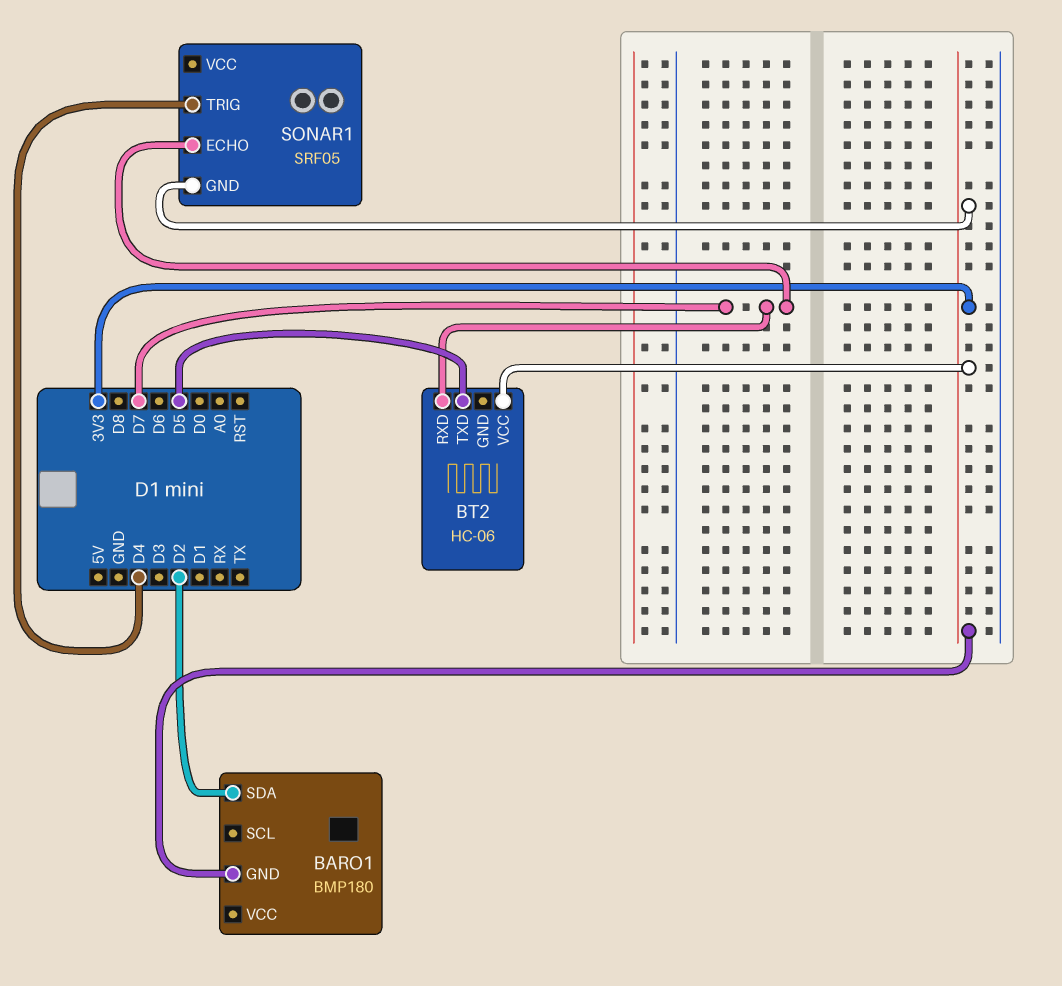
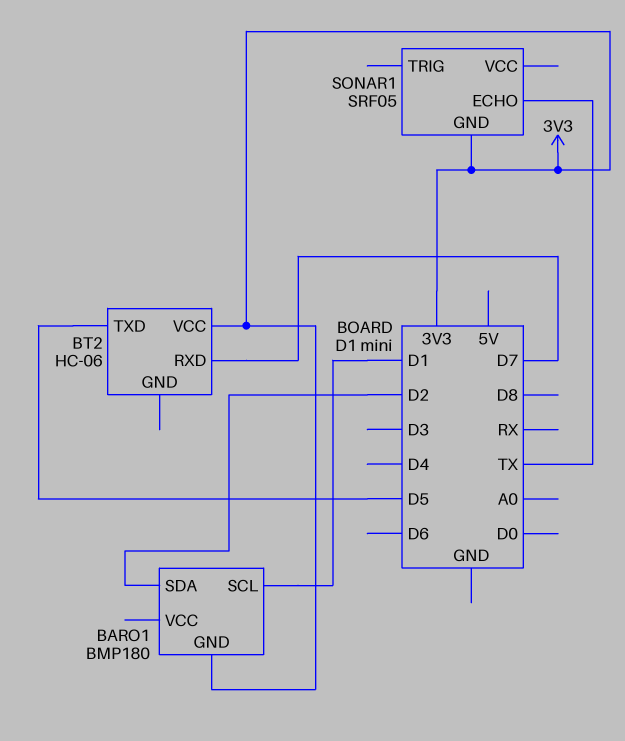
BARO1 pin SCL: none -> D1
SONAR1 pin ECHO: D7 -> TX
SONAR1 pin TRIG: D4 -> none

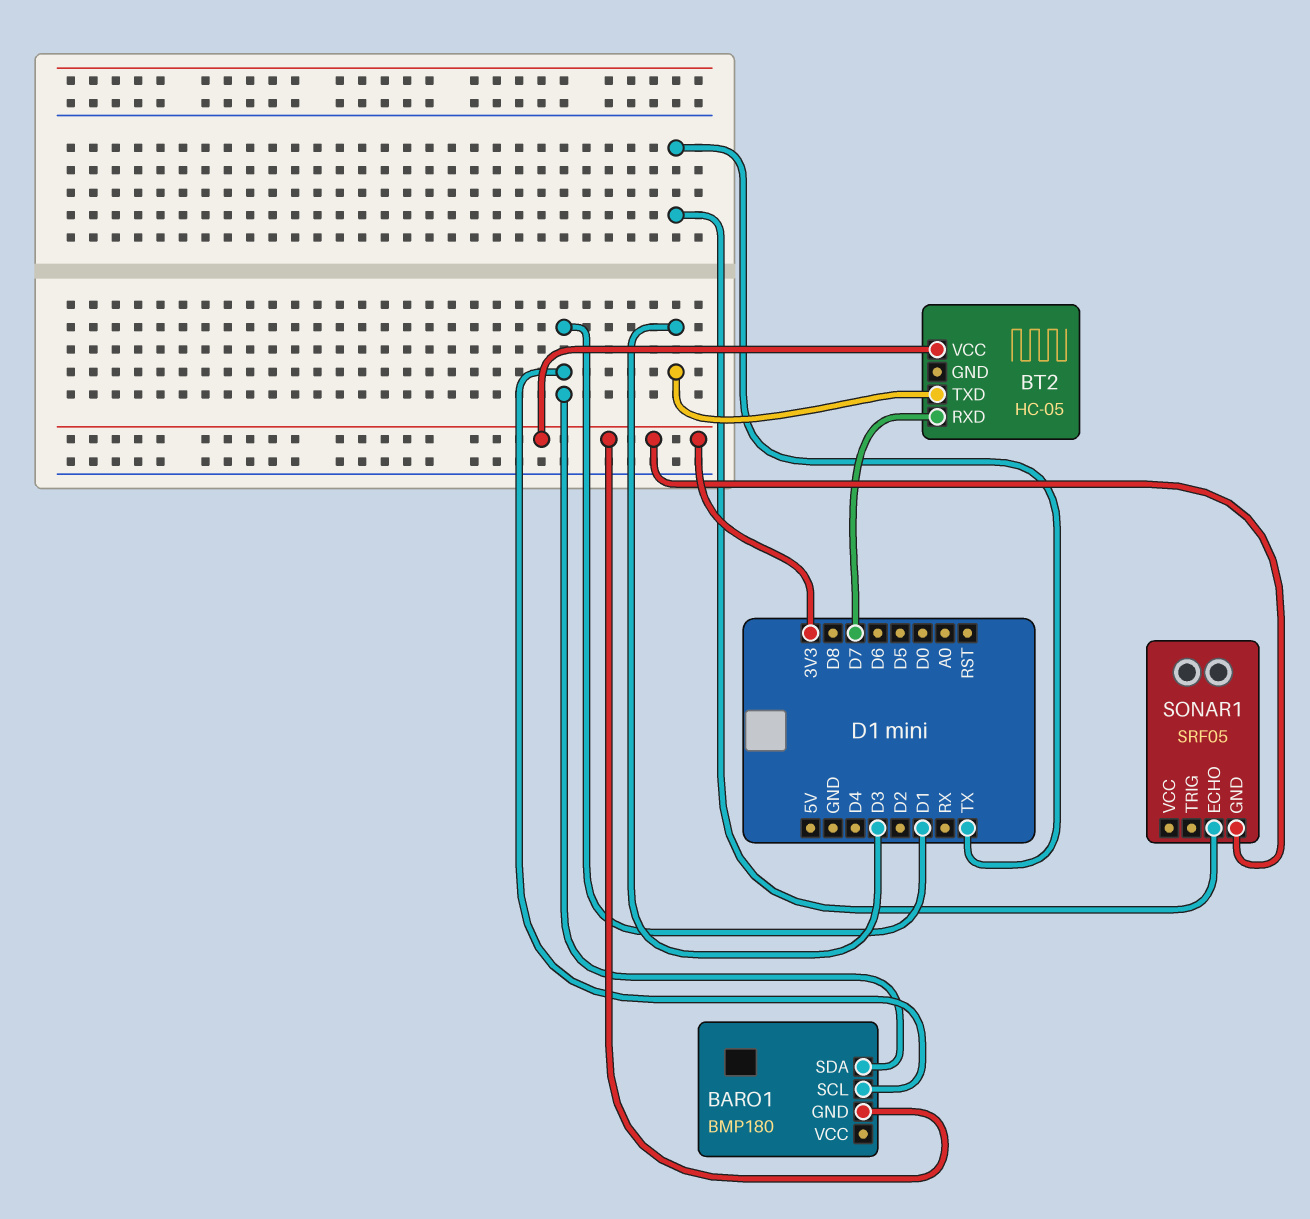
BARO1 pin SDA: D2 -> D1
BT2: HC-06 -> HC-05
BT2 pin TXD: D5 -> D3

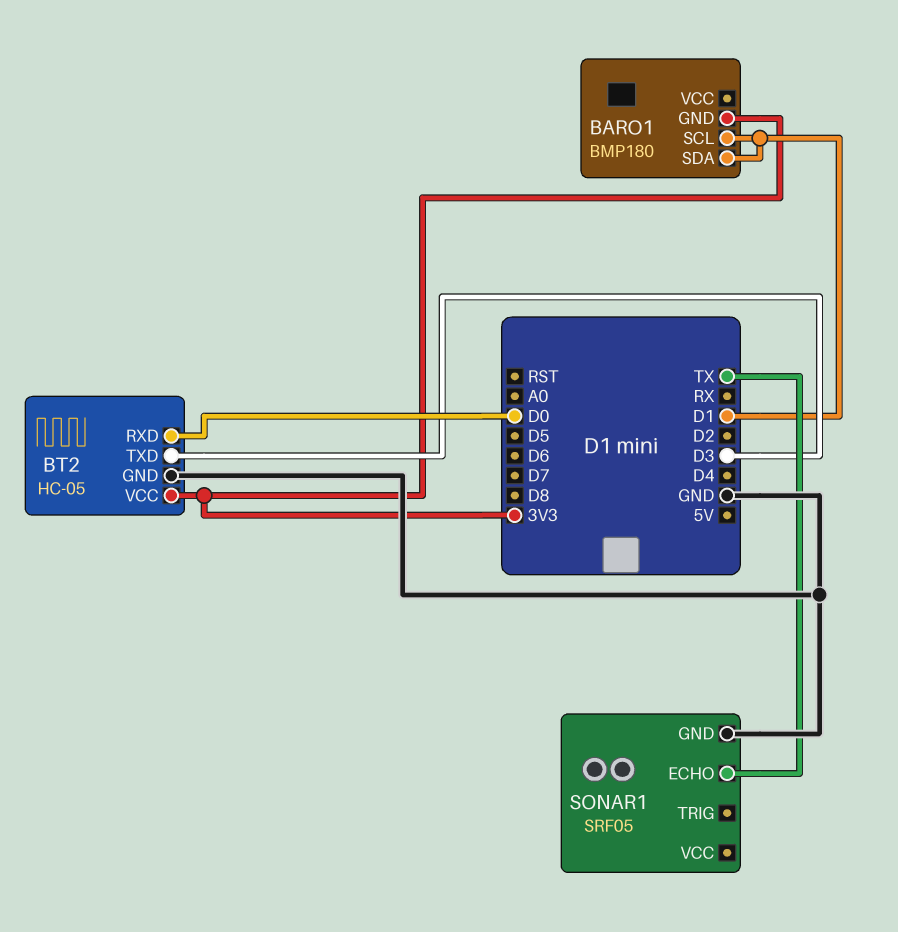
BT2 pin GND: none -> GND
BT2 pin RXD: D7 -> D0
SONAR1 pin GND: 3V3 -> GND

